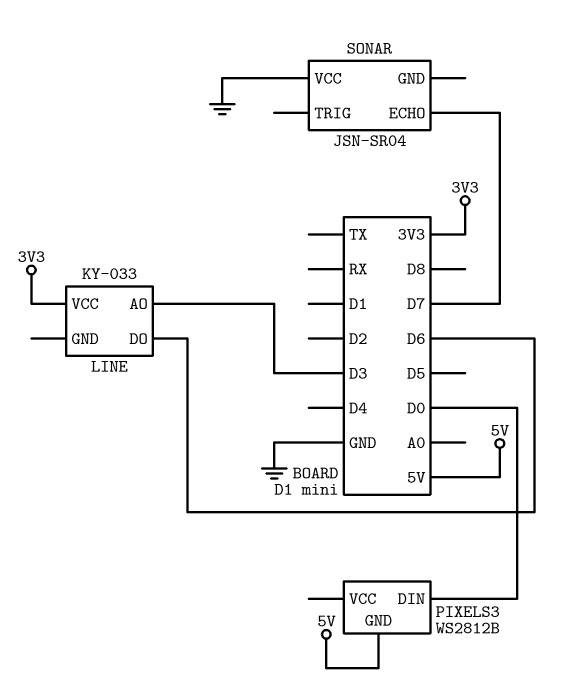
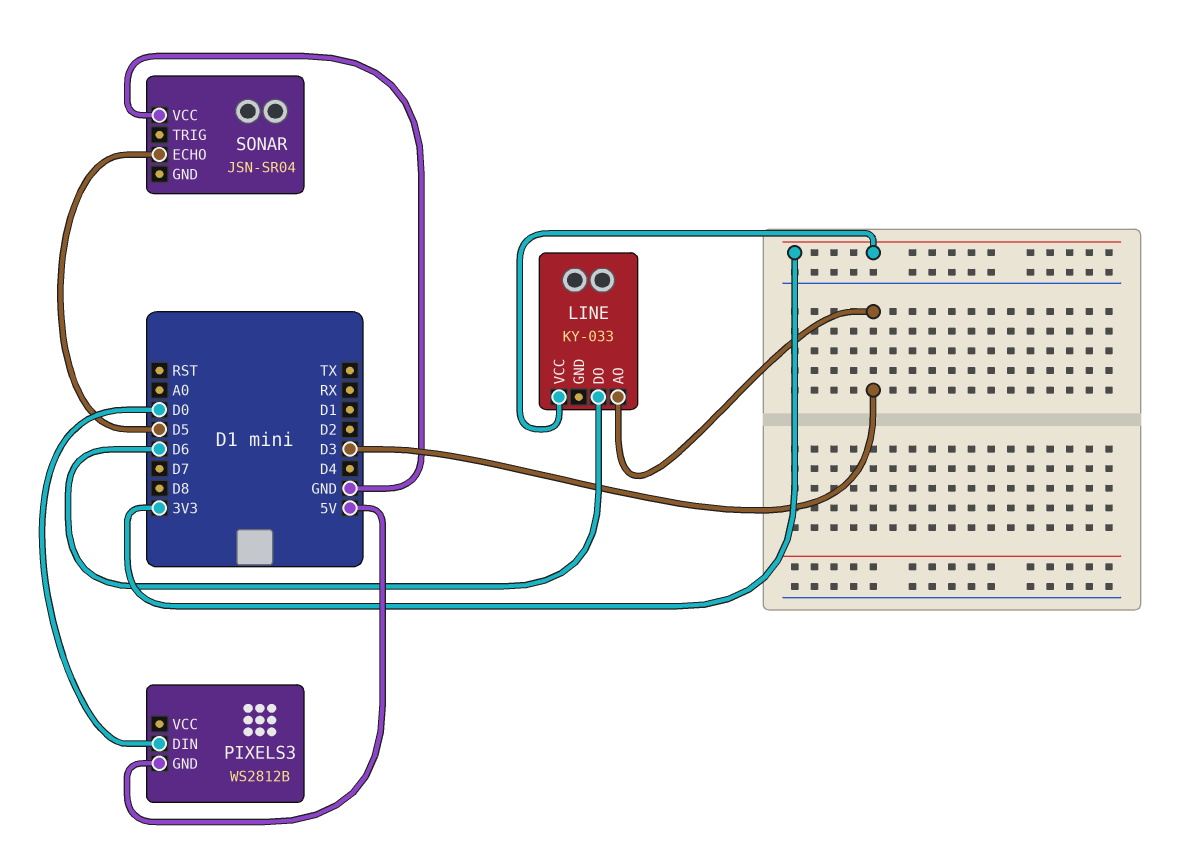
SONAR pin ECHO: D7 -> D5

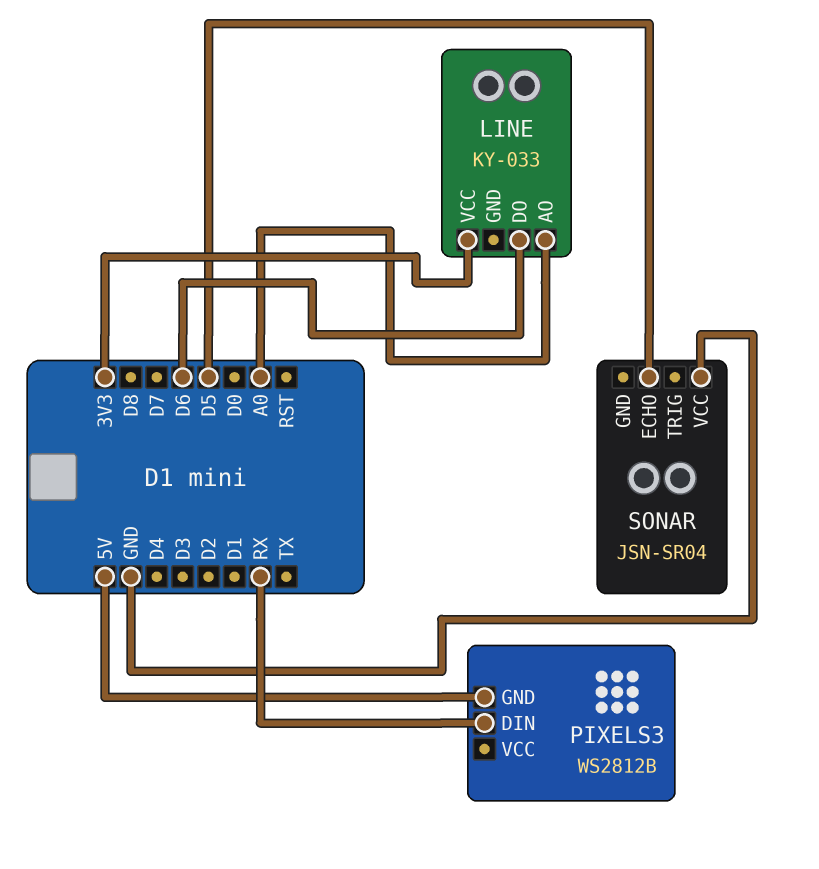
LINE pin AO: D3 -> A0
PIXELS3 pin DIN: D0 -> RX

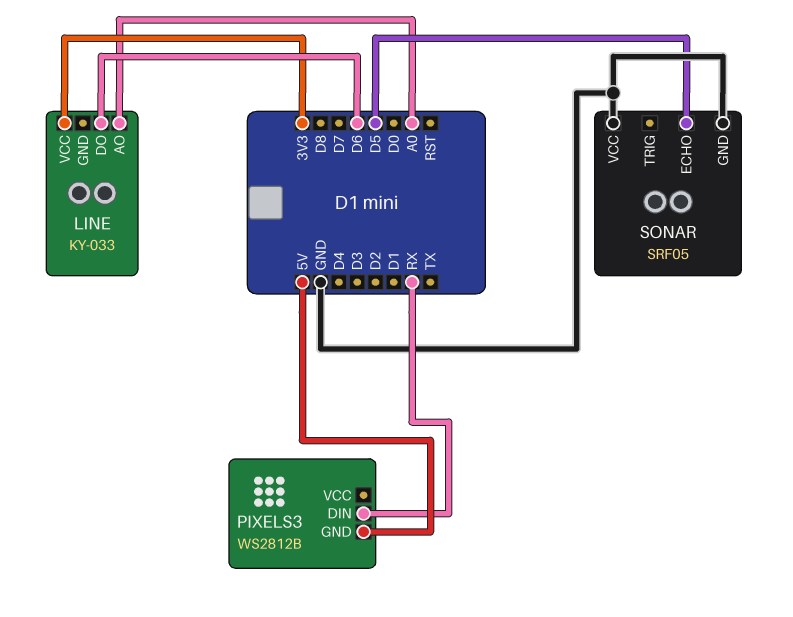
SONAR: JSN-SR04 -> SRF05
SONAR pin GND: none -> GND

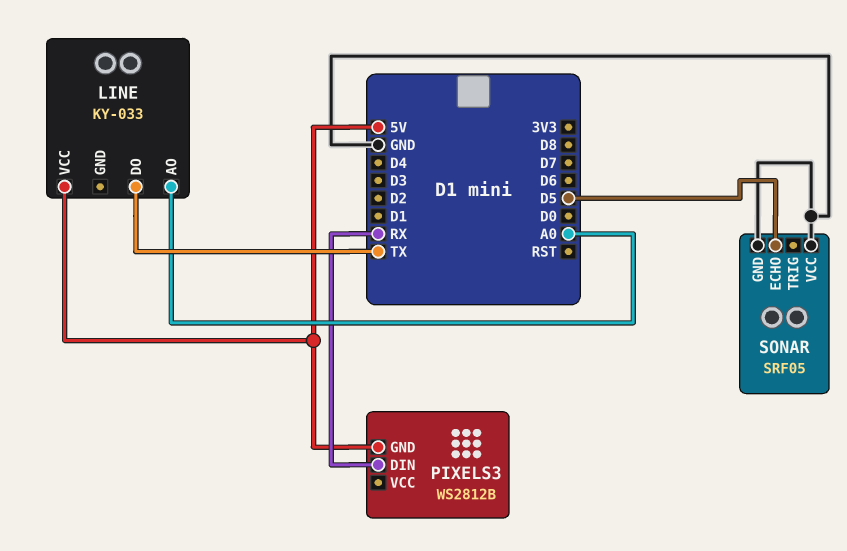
LINE pin DO: D6 -> TX
LINE pin VCC: 3V3 -> 5V

